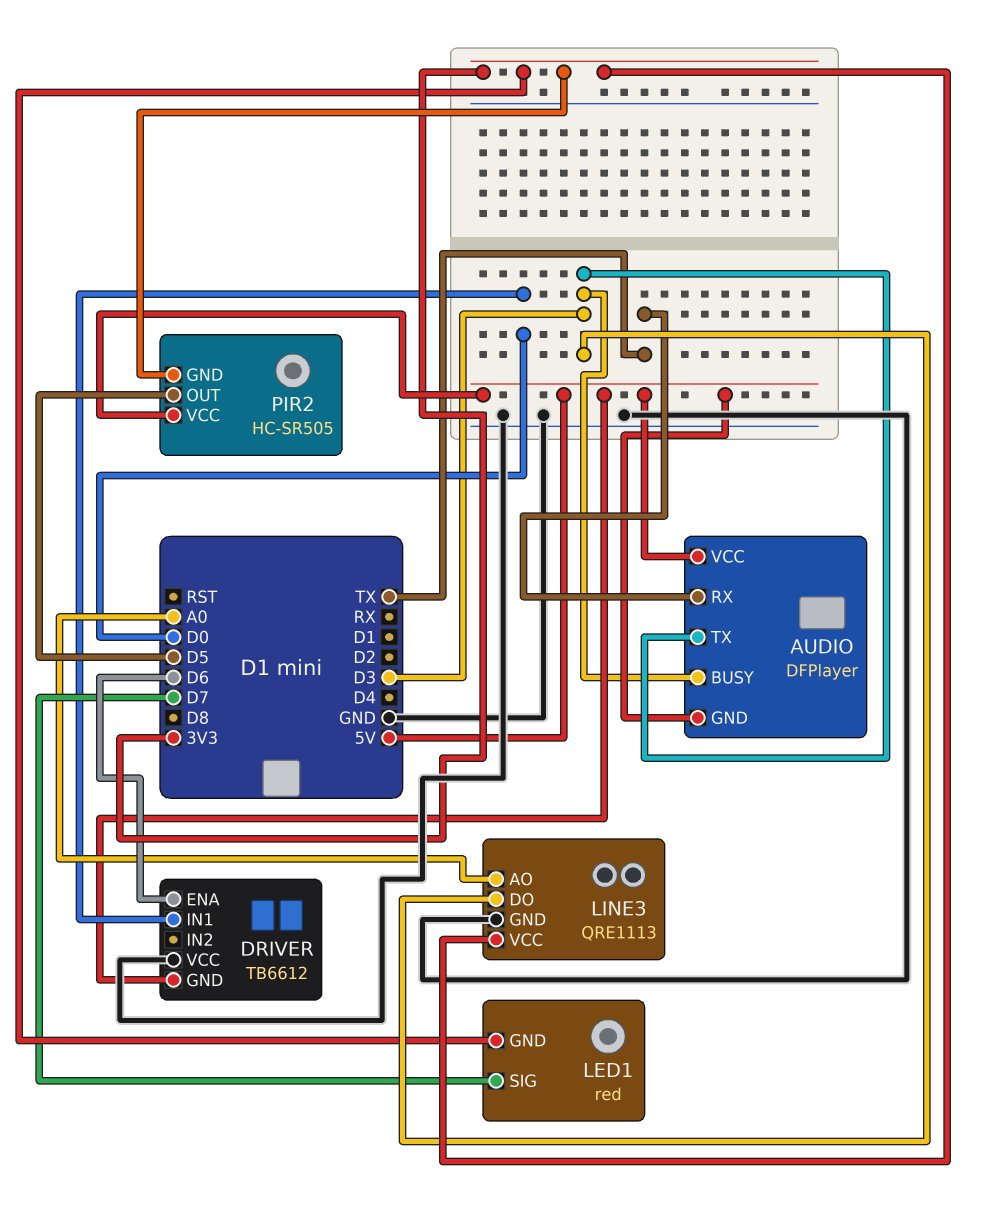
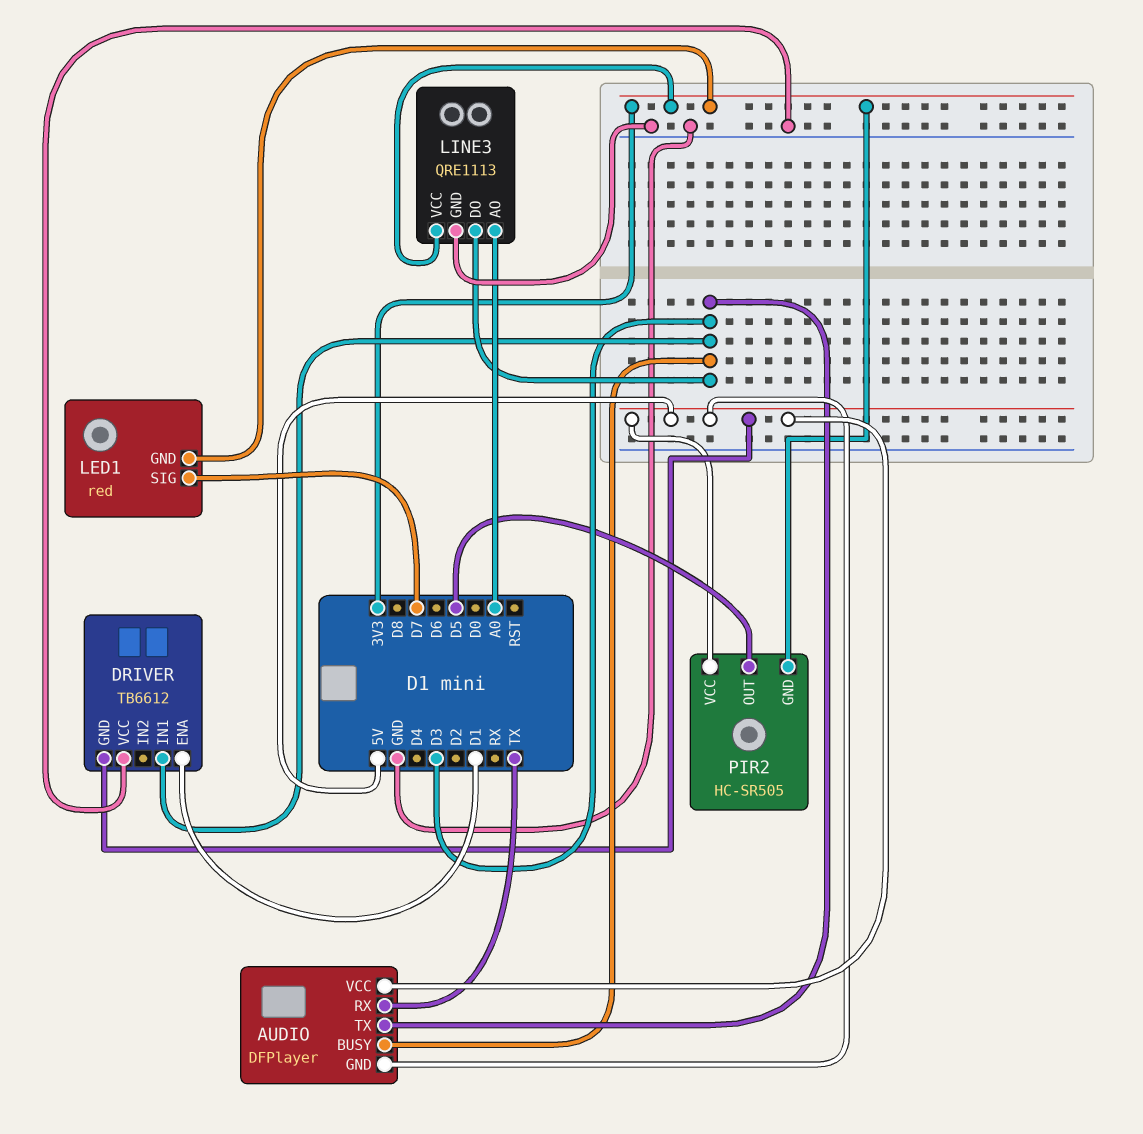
DRIVER pin ENA: D6 -> D1
DRIVER pin IN1: D0 -> D3

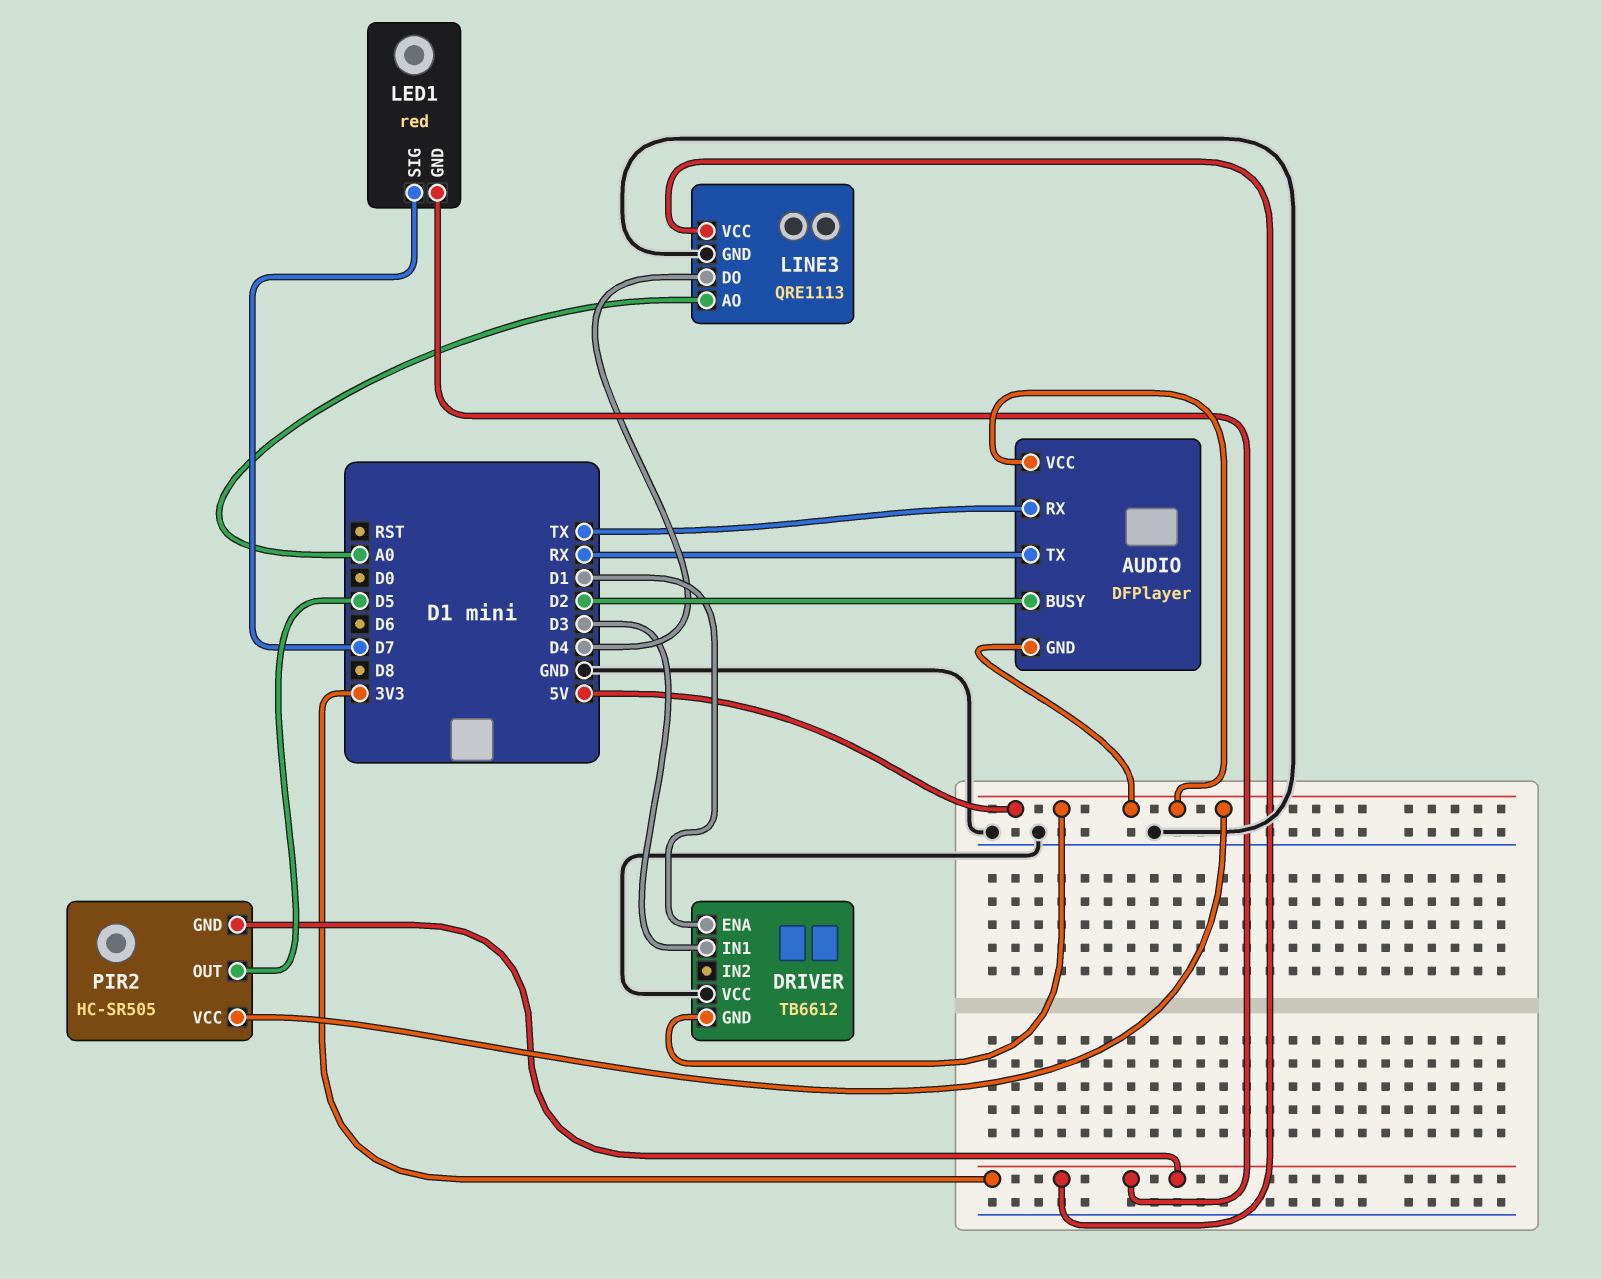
AUDIO pin BUSY: D3 -> D2
AUDIO pin TX: D3 -> RX
LINE3 pin DO: D3 -> D4

